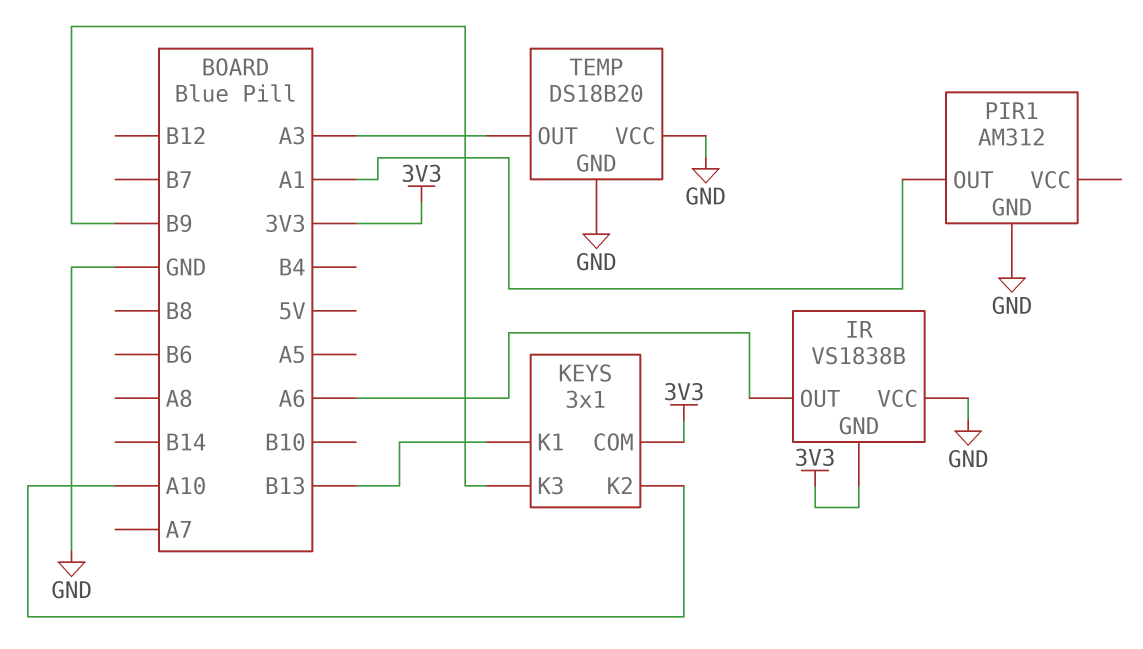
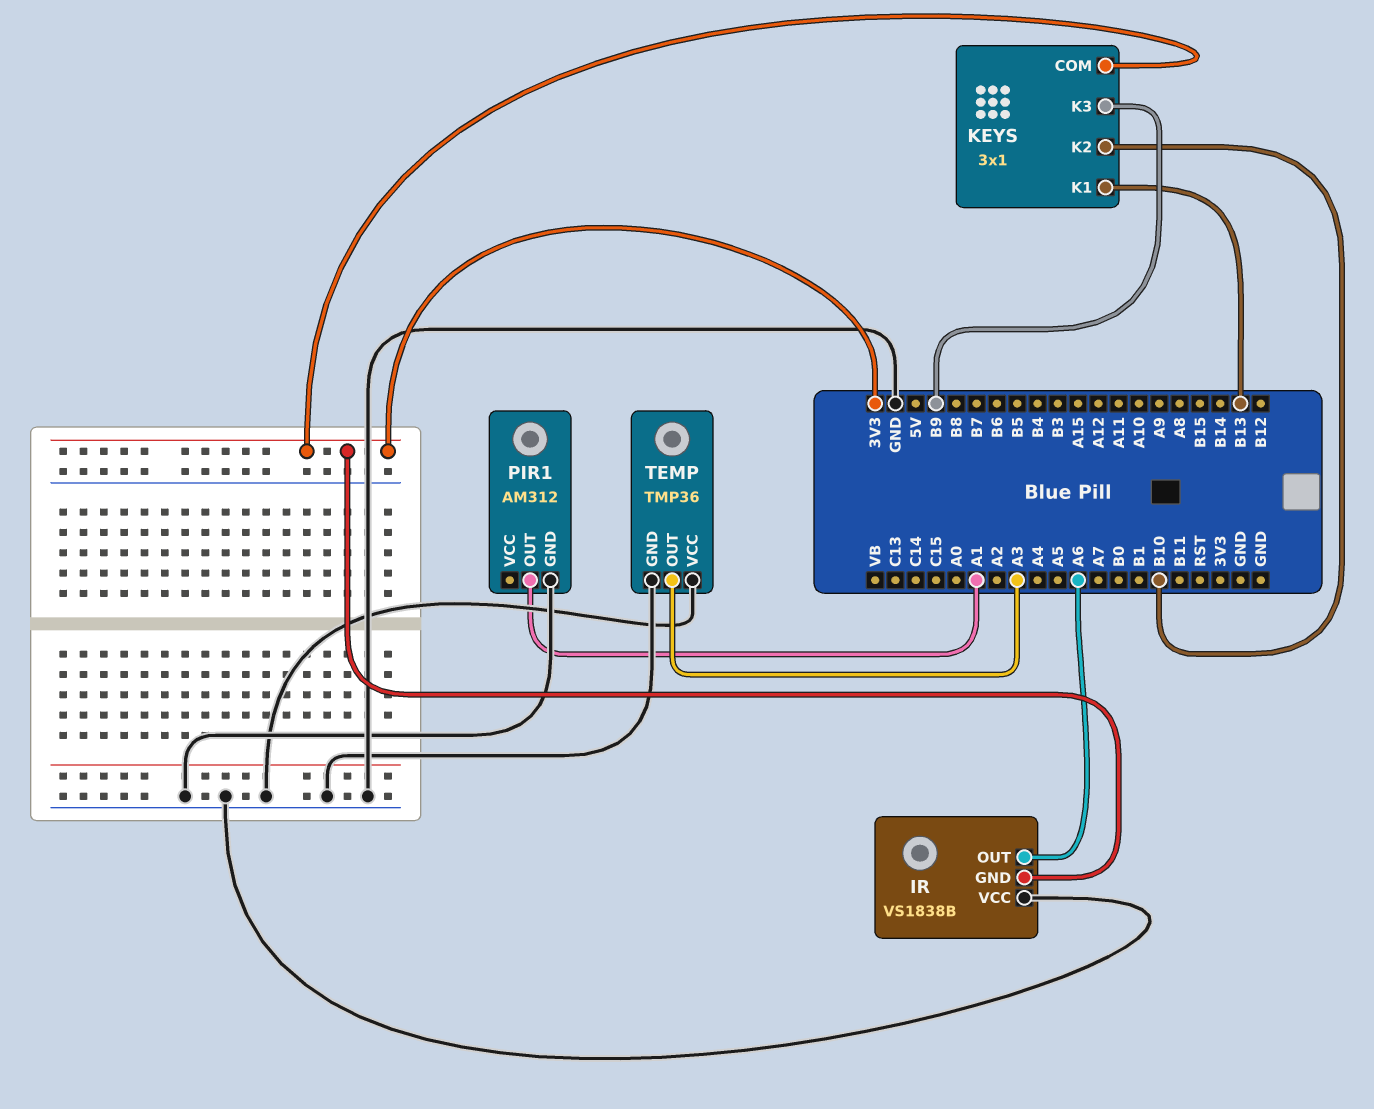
KEYS pin K2: A10 -> B10
TEMP: DS18B20 -> TMP36

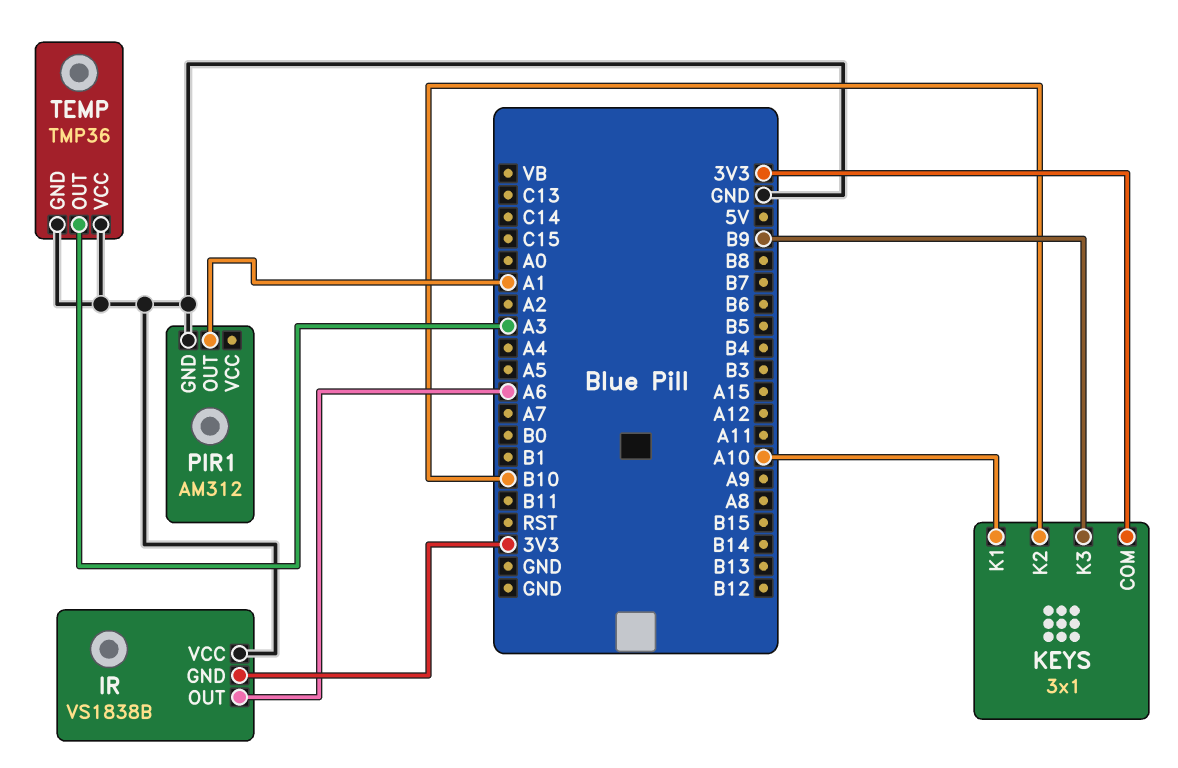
KEYS pin K1: B13 -> A10

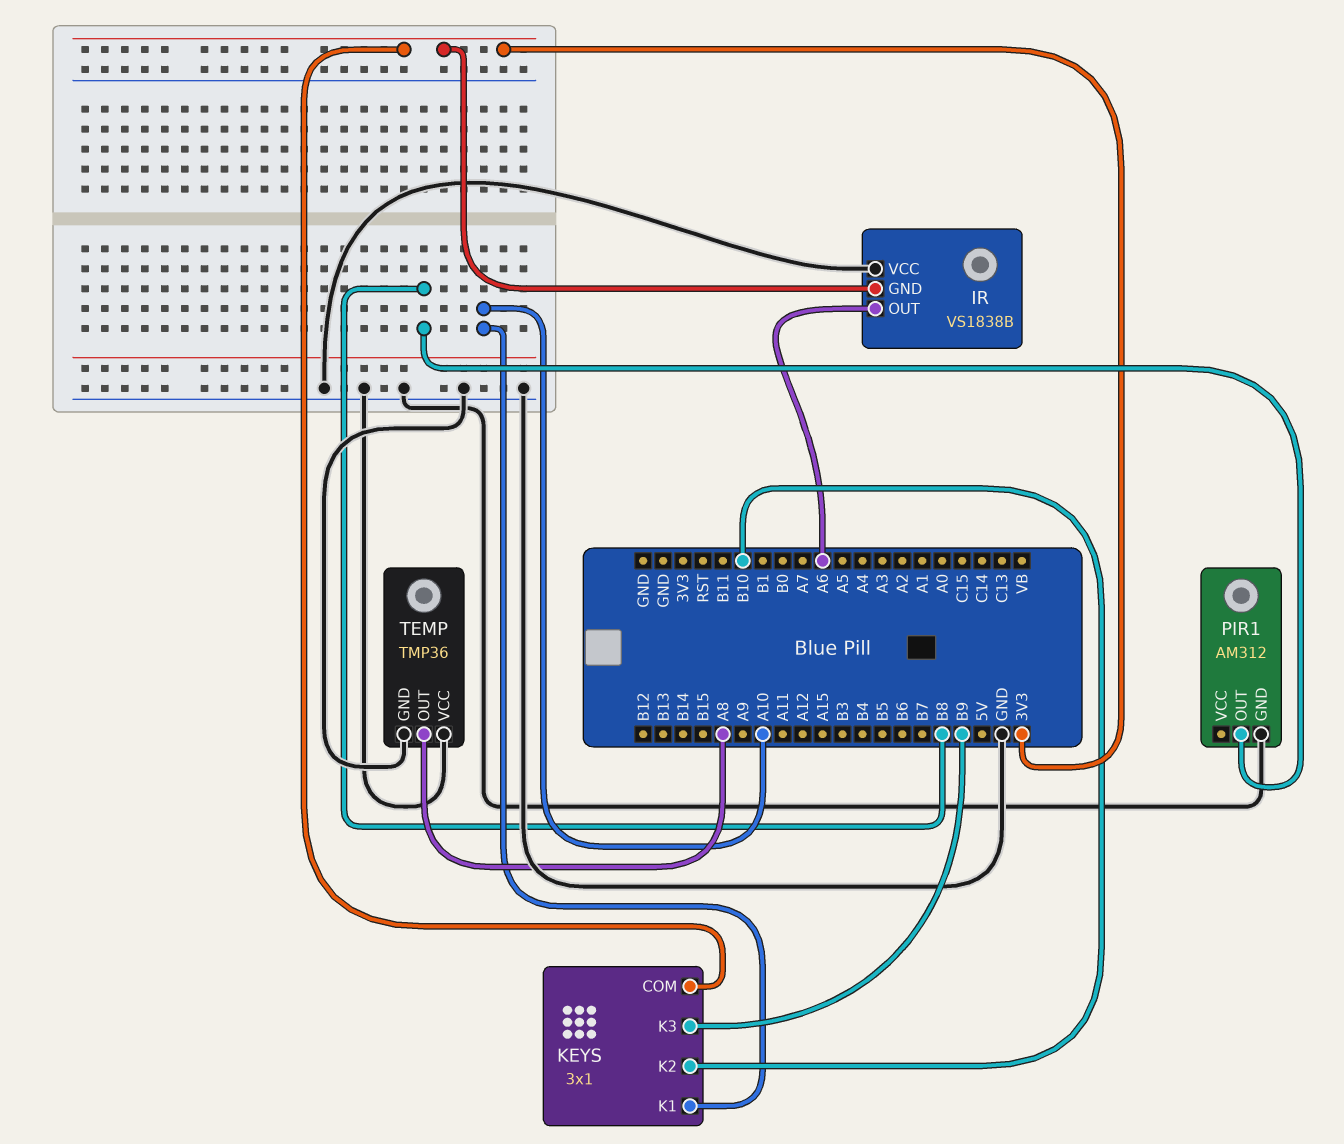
PIR1 pin OUT: A1 -> B8
TEMP pin OUT: A3 -> A8

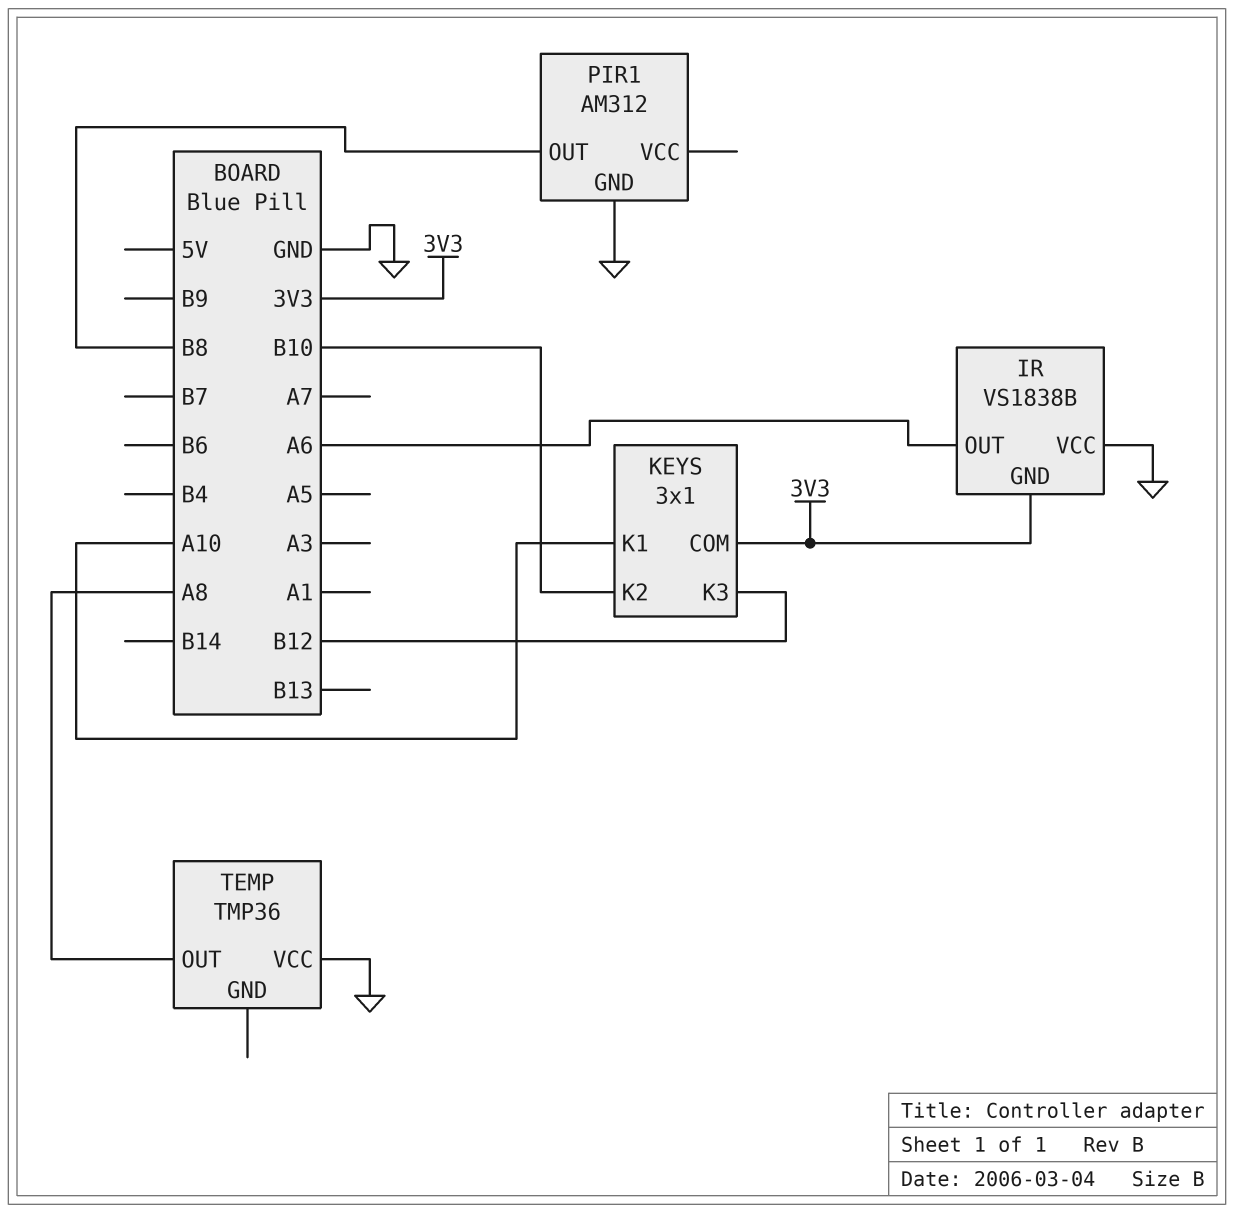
KEYS pin K3: B9 -> B12
TEMP pin GND: GND -> none

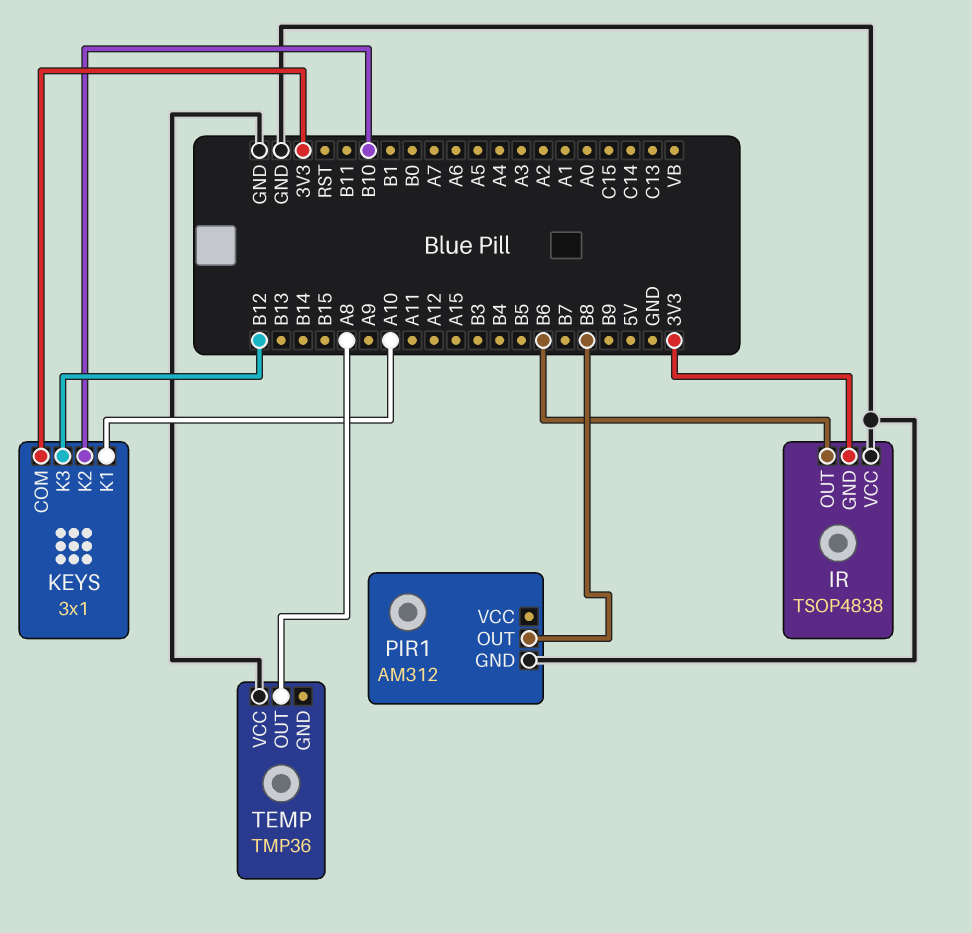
IR: VS1838B -> TSOP4838
IR pin OUT: A6 -> B6

